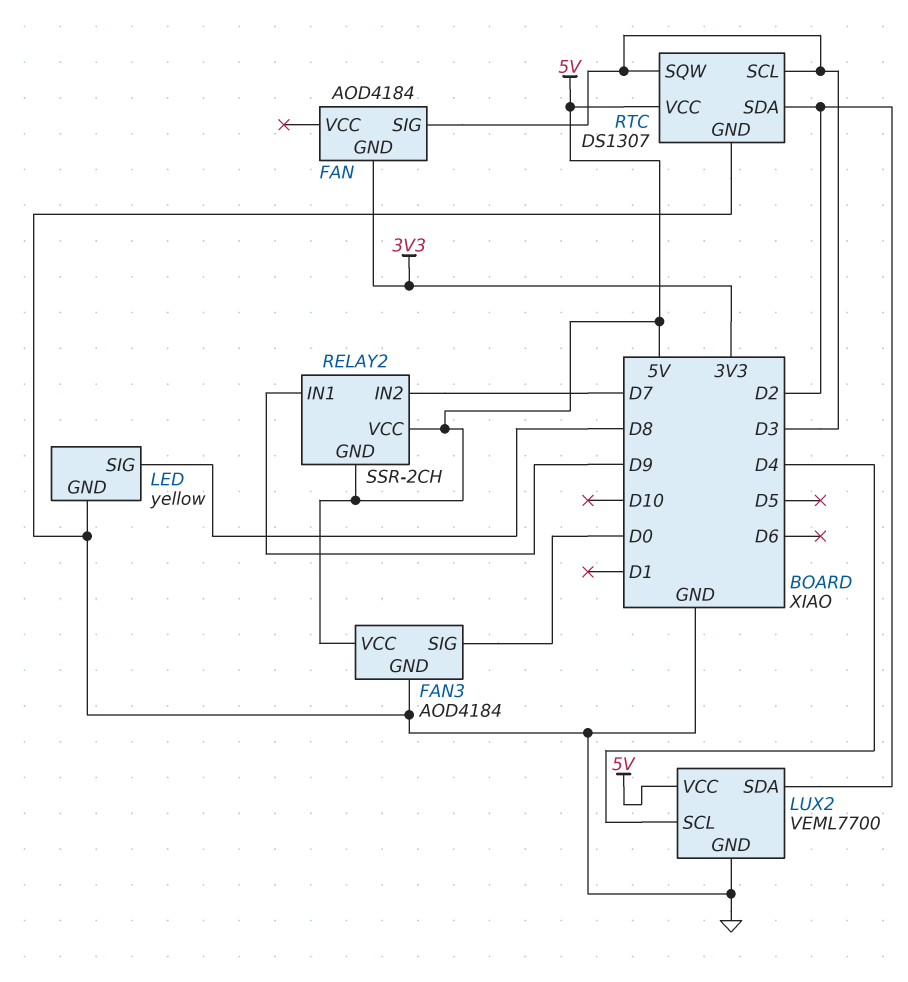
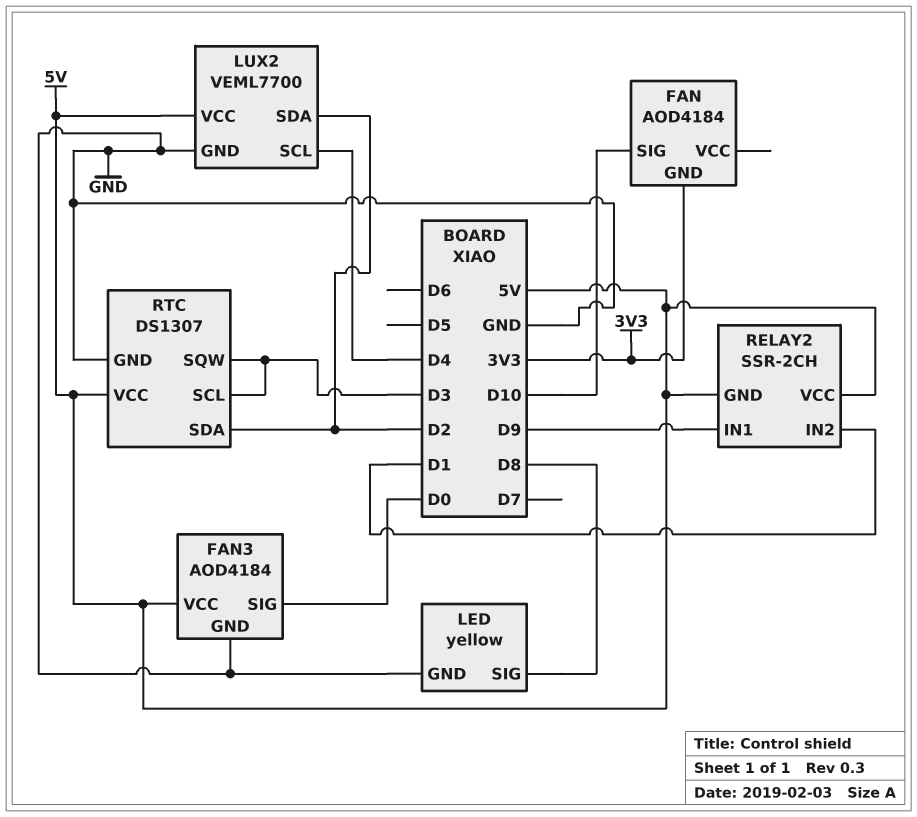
FAN pin SIG: D3 -> D10
RELAY2 pin IN2: D7 -> D1

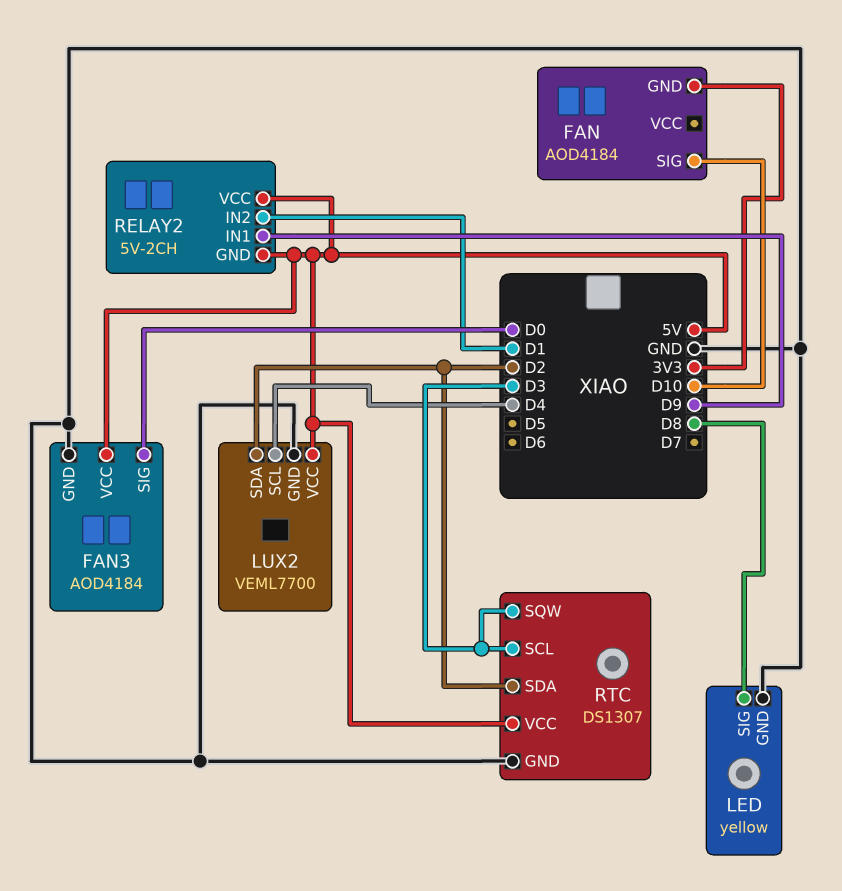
RELAY2: SSR-2CH -> 5V-2CH

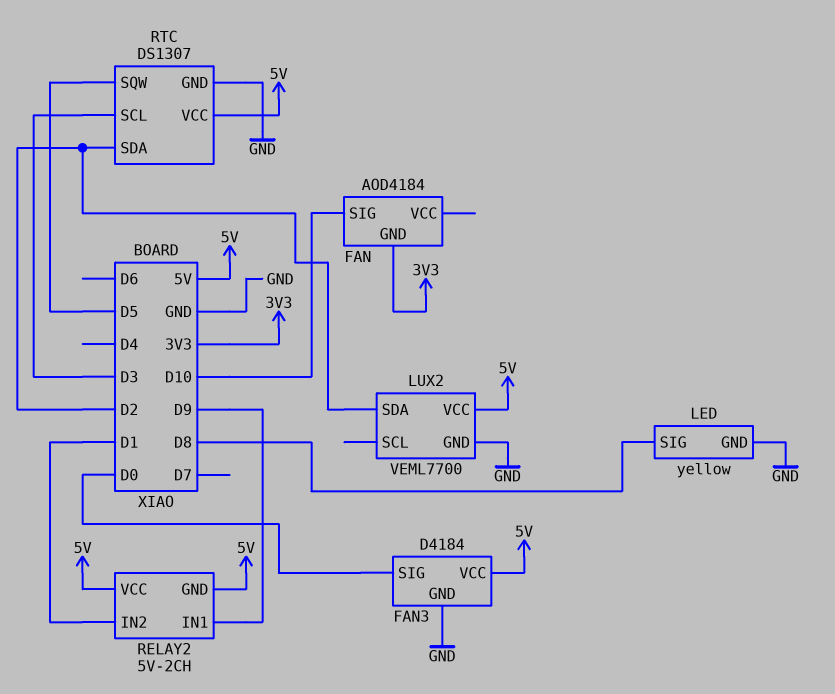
FAN3: AOD4184 -> D4184
LUX2 pin SCL: D4 -> none
RTC pin SQW: D3 -> D5

